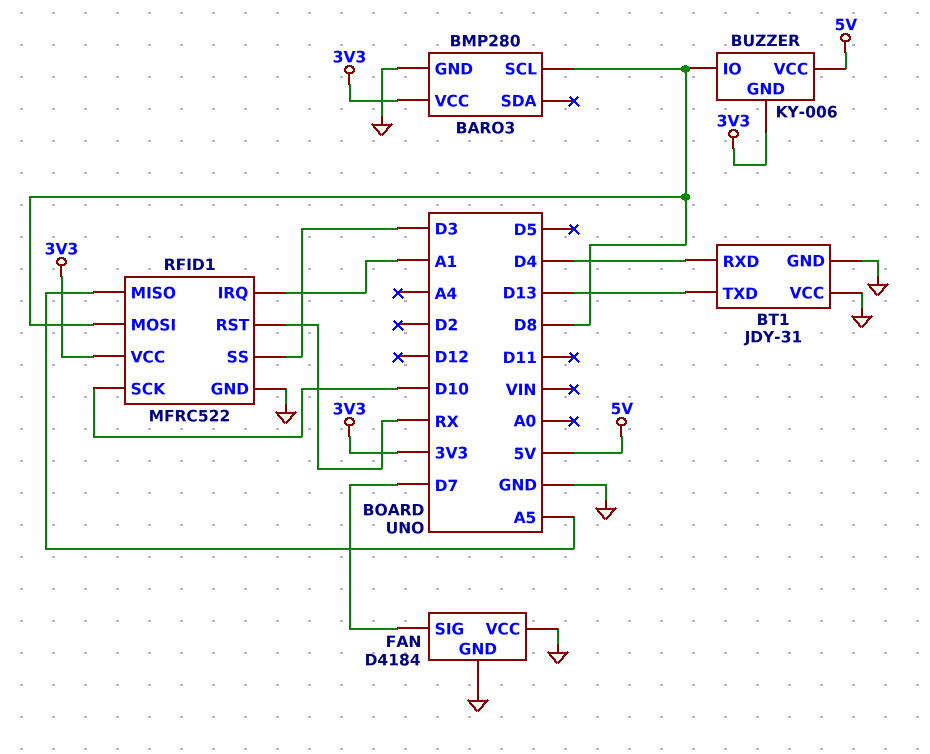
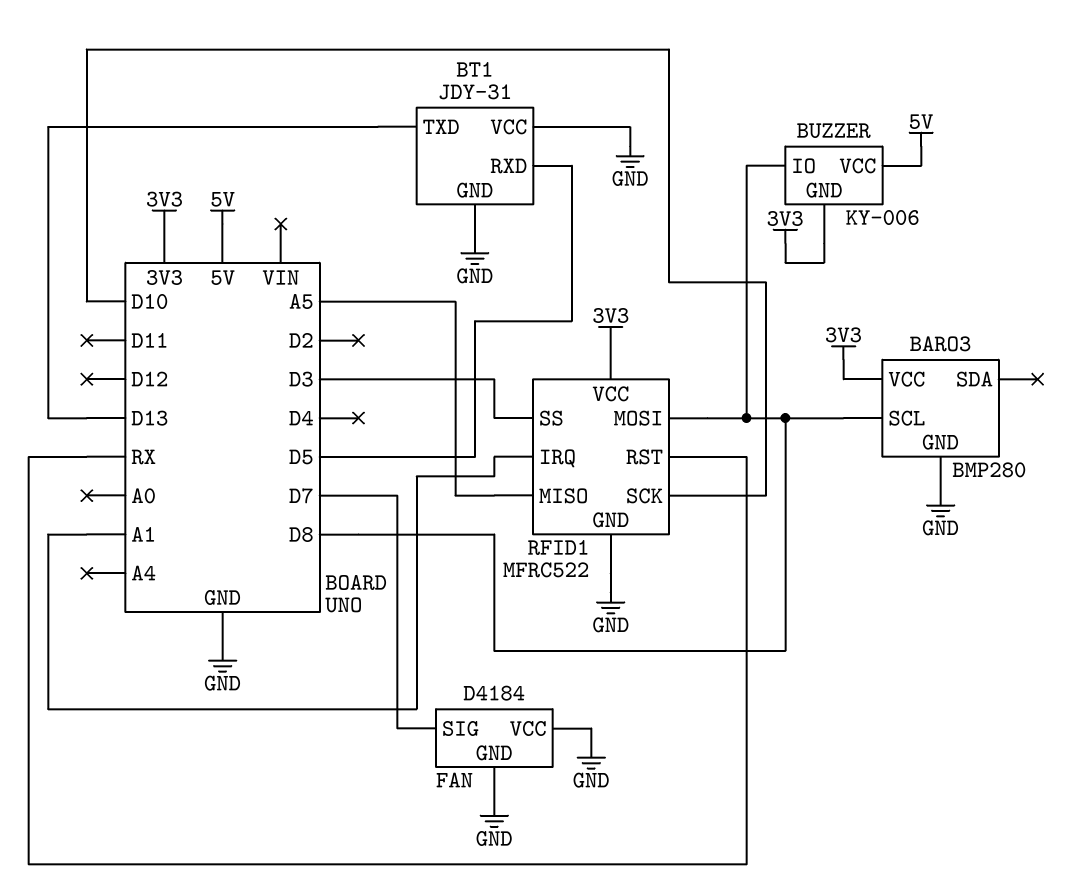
BT1 pin RXD: D4 -> D5

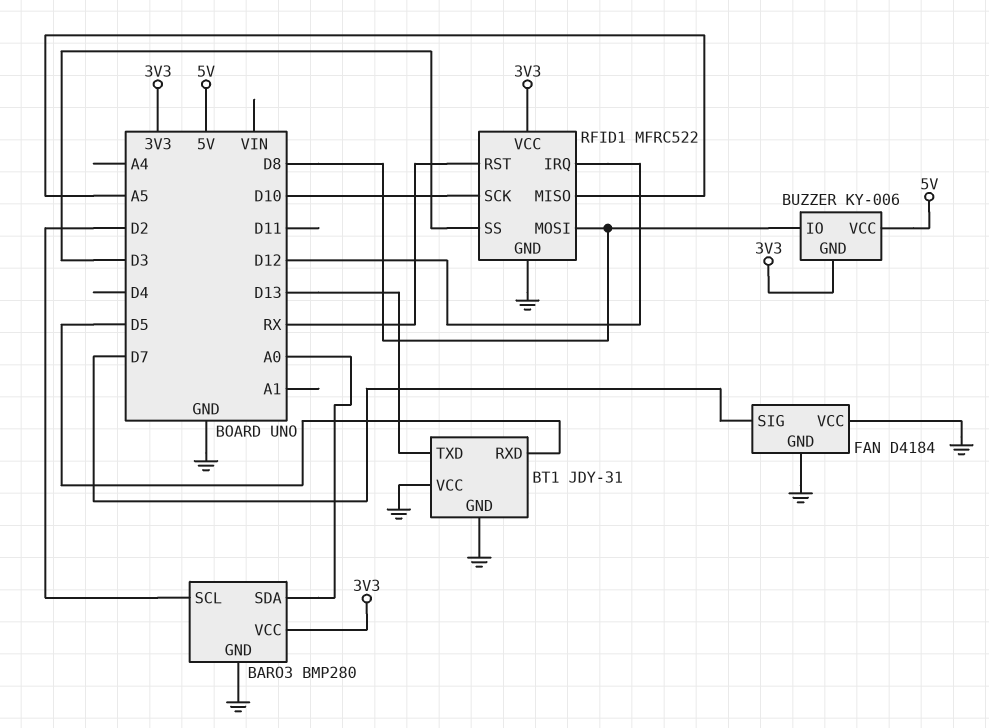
BARO3 pin SCL: D8 -> D2
BARO3 pin SDA: none -> A0
RFID1 pin IRQ: A1 -> D12

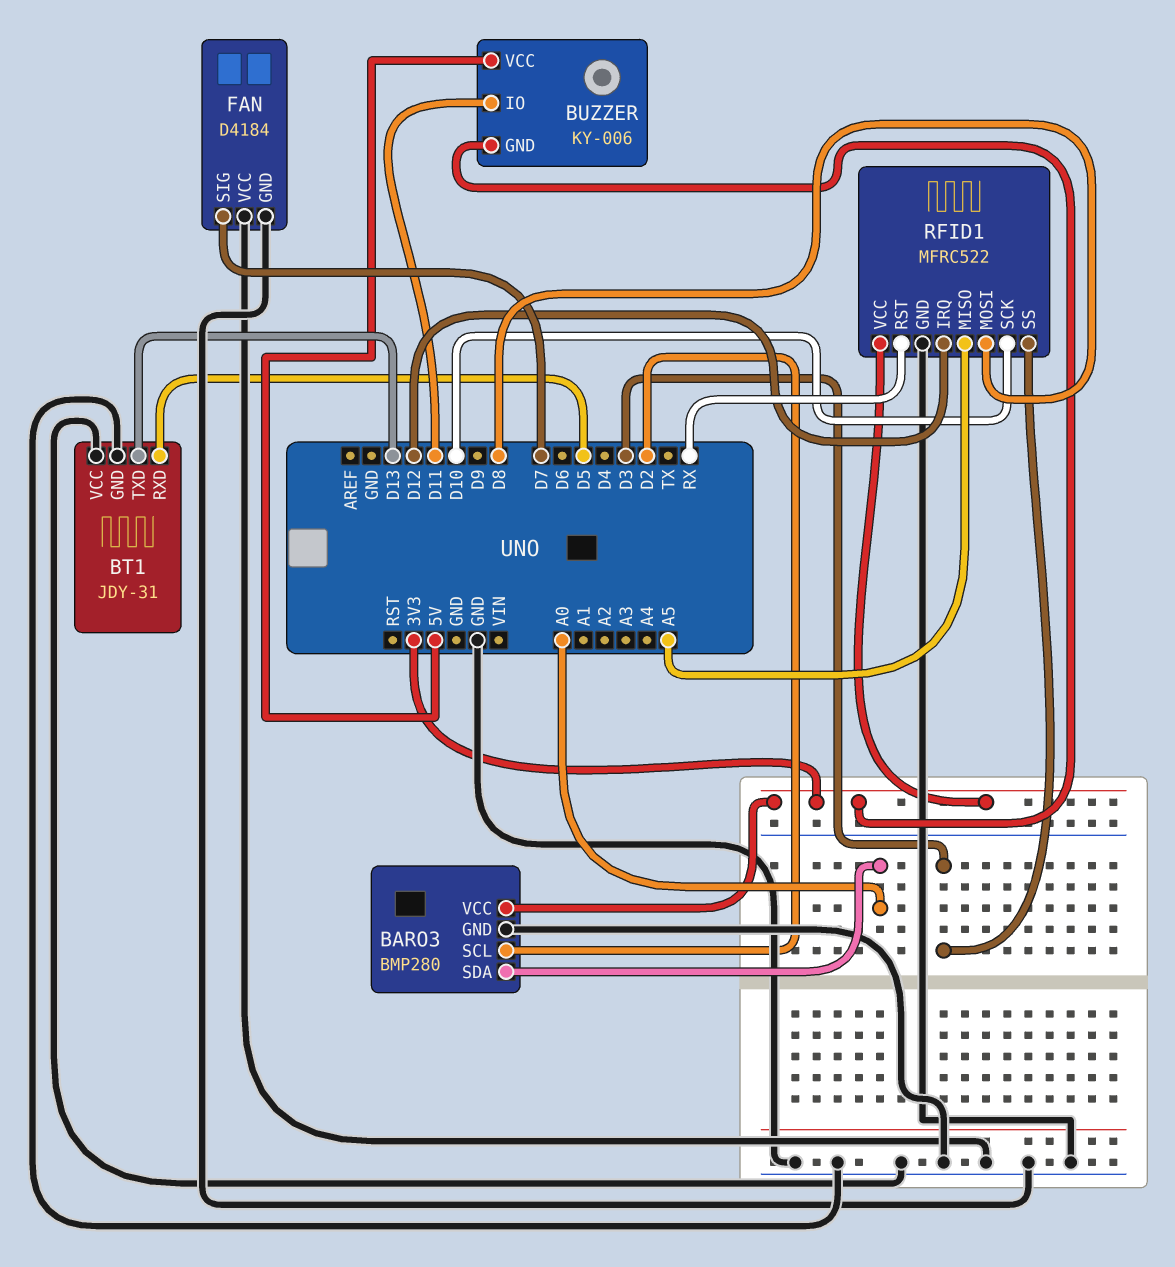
BUZZER pin IO: D8 -> D11

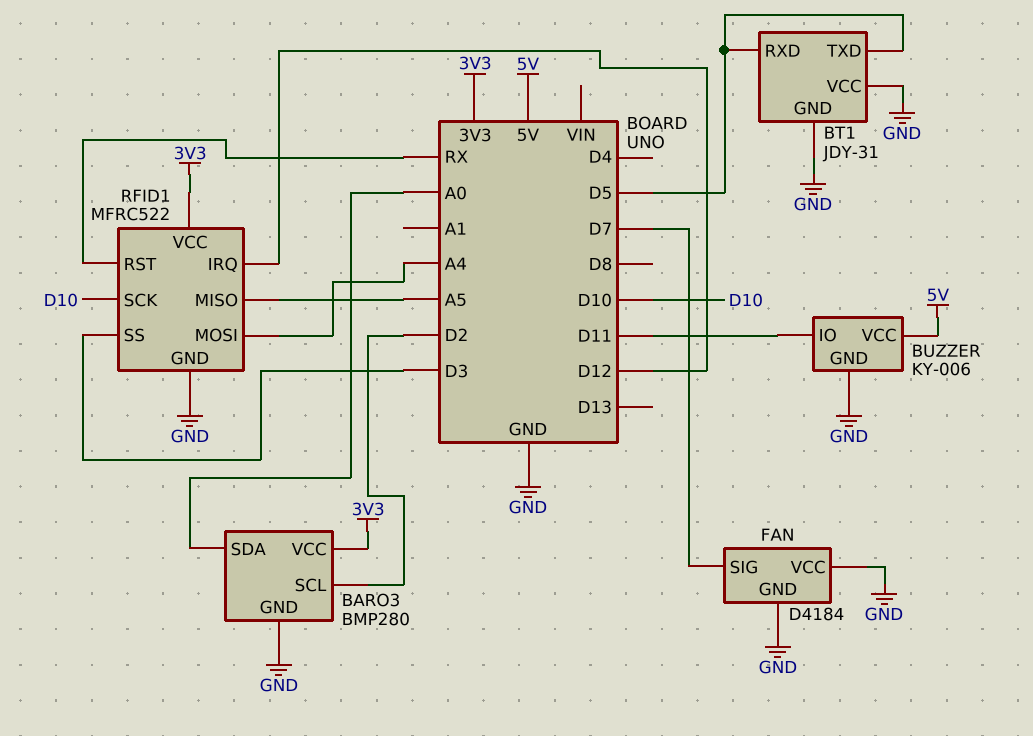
BT1 pin TXD: D13 -> D5
BUZZER pin GND: 3V3 -> GND
RFID1 pin MOSI: D8 -> A4

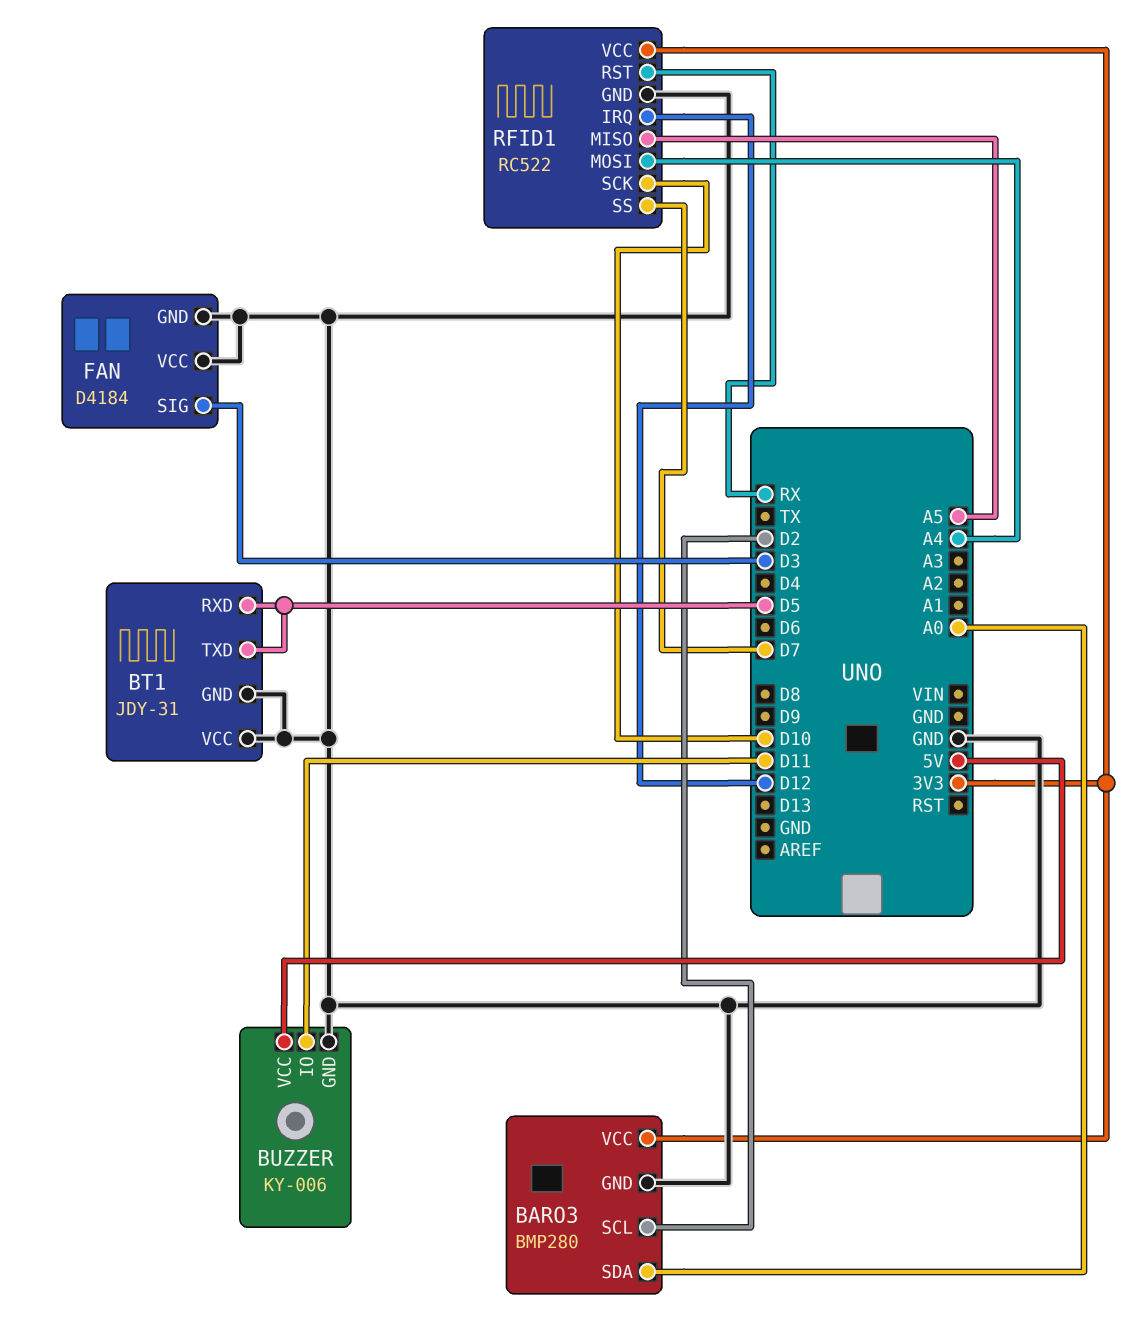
FAN pin SIG: D7 -> D3
RFID1: MFRC522 -> RC522
RFID1 pin SS: D3 -> D7

